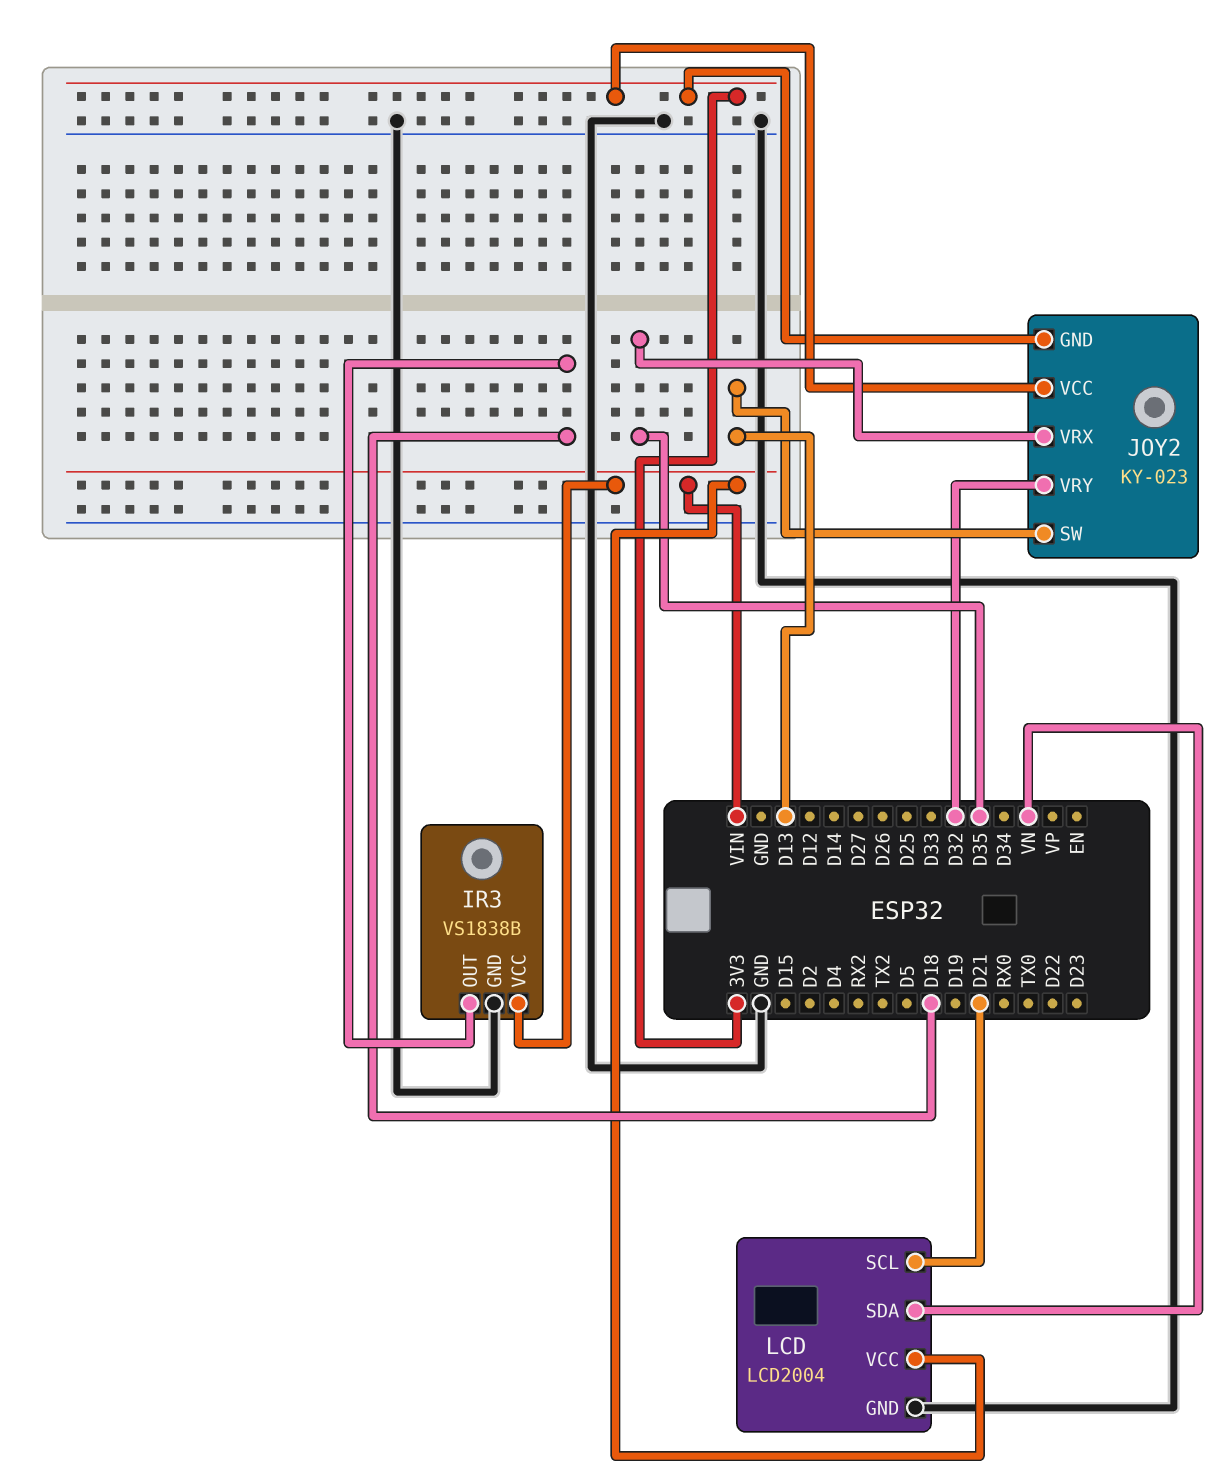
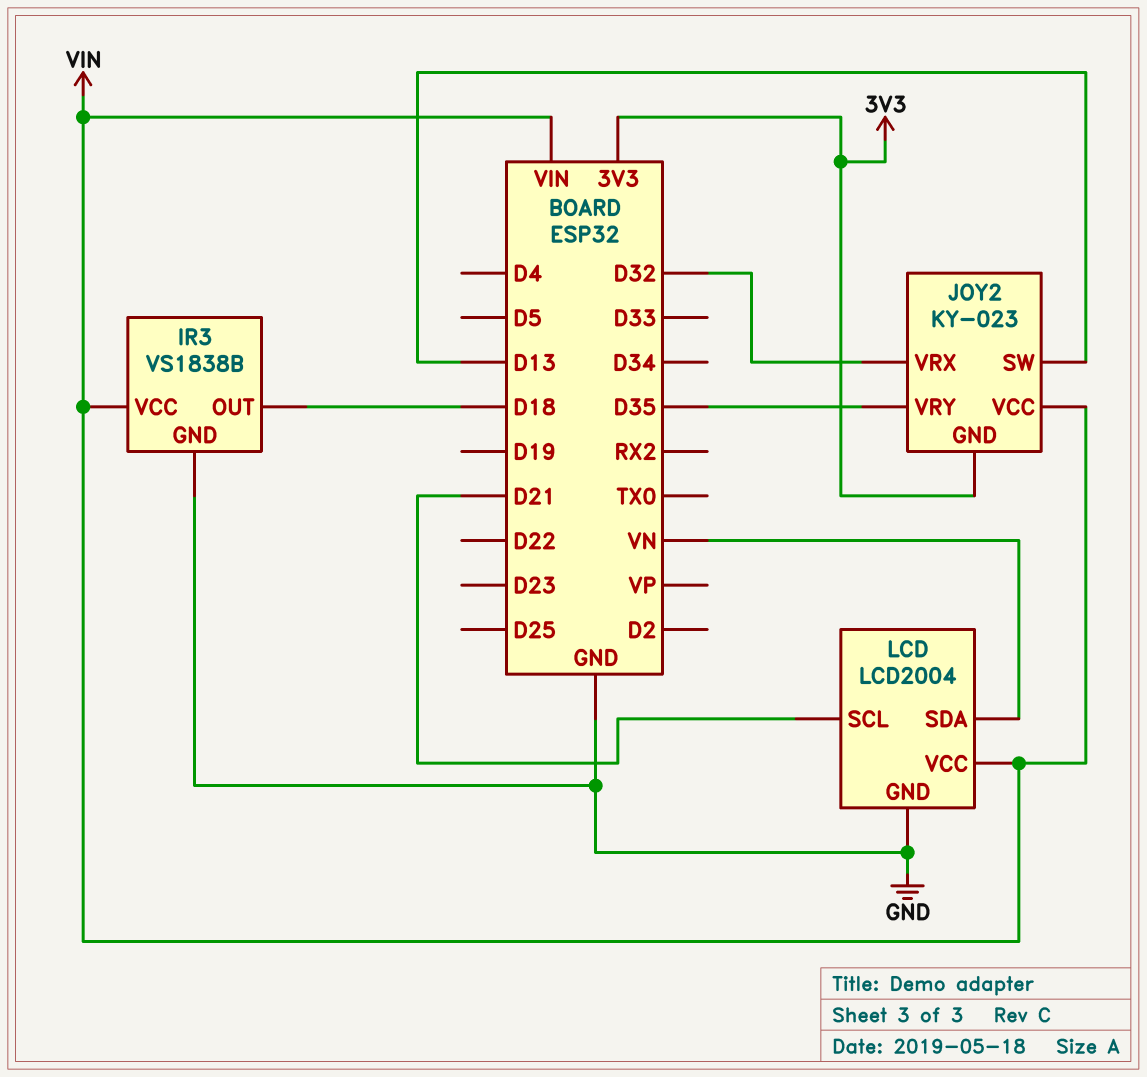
JOY2 pin VCC: 3V3 -> VIN
JOY2 pin VRX: D35 -> D32
JOY2 pin VRY: D32 -> D35

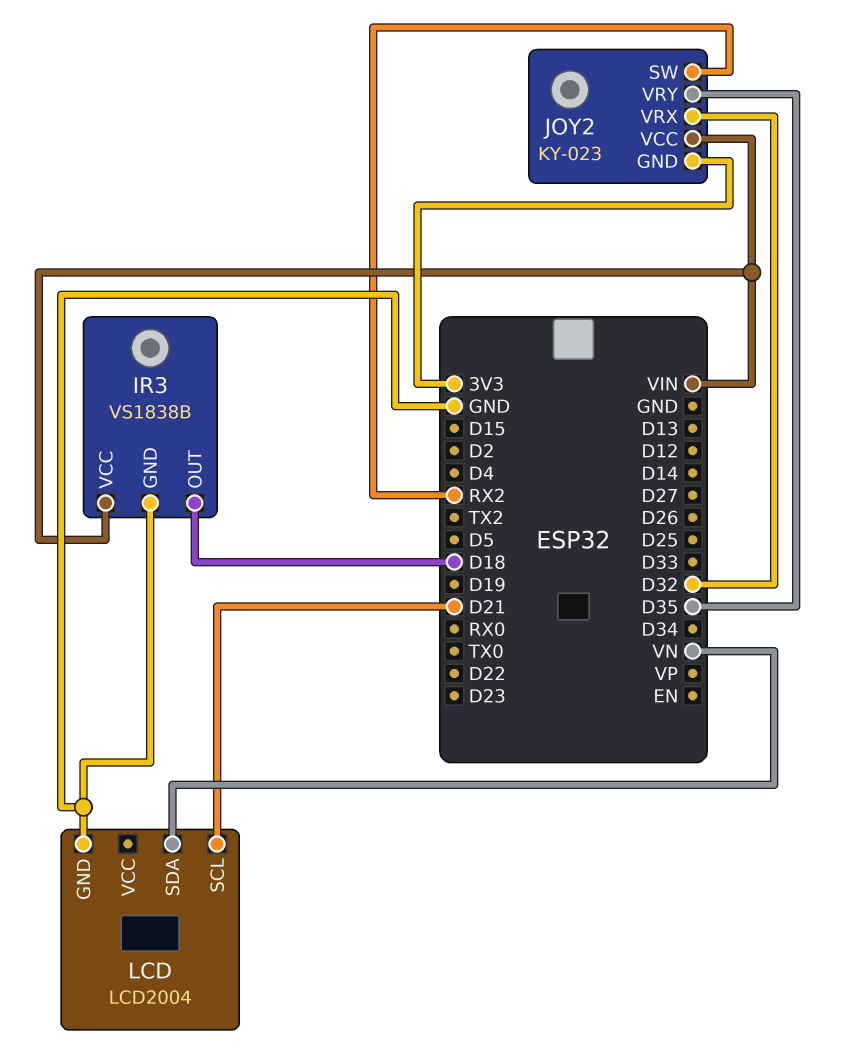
JOY2 pin SW: D13 -> RX2
LCD pin VCC: VIN -> none

